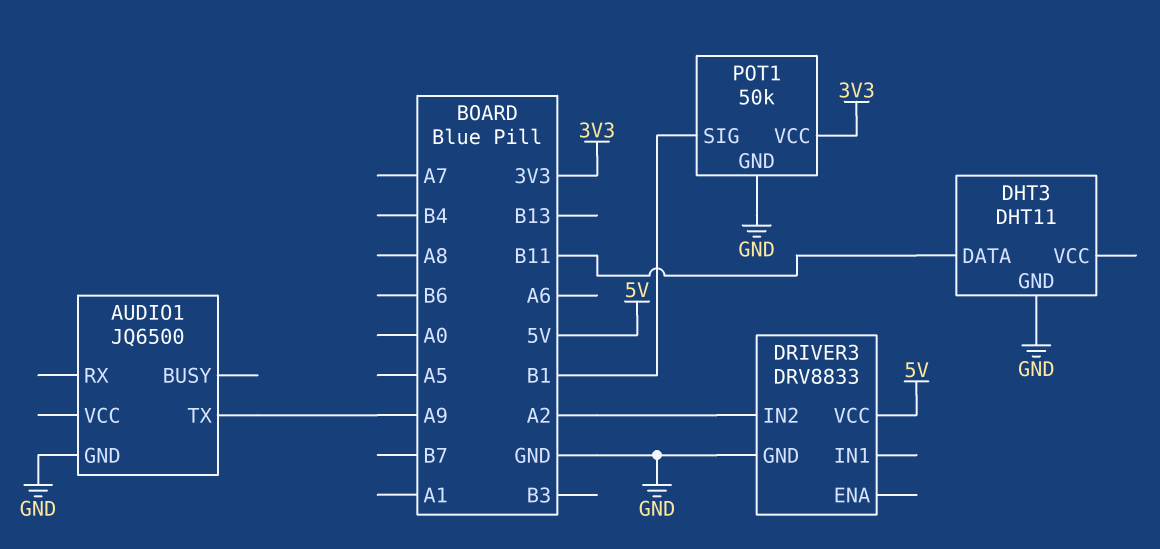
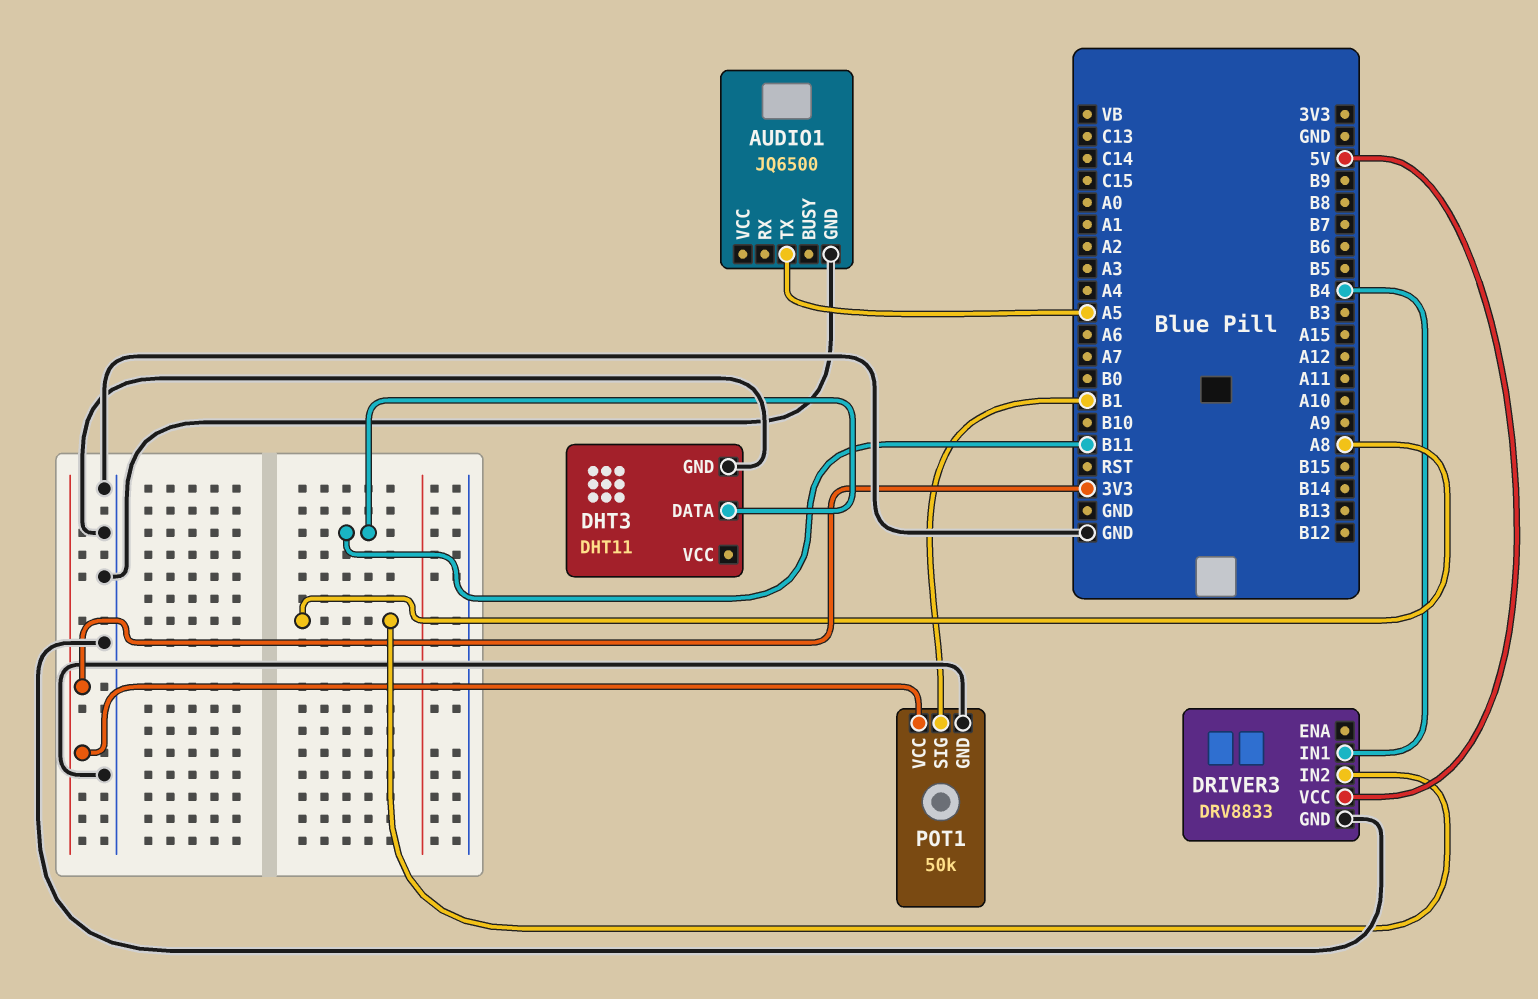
AUDIO1 pin TX: A9 -> A5
DRIVER3 pin IN1: none -> B4
DRIVER3 pin IN2: A2 -> A8

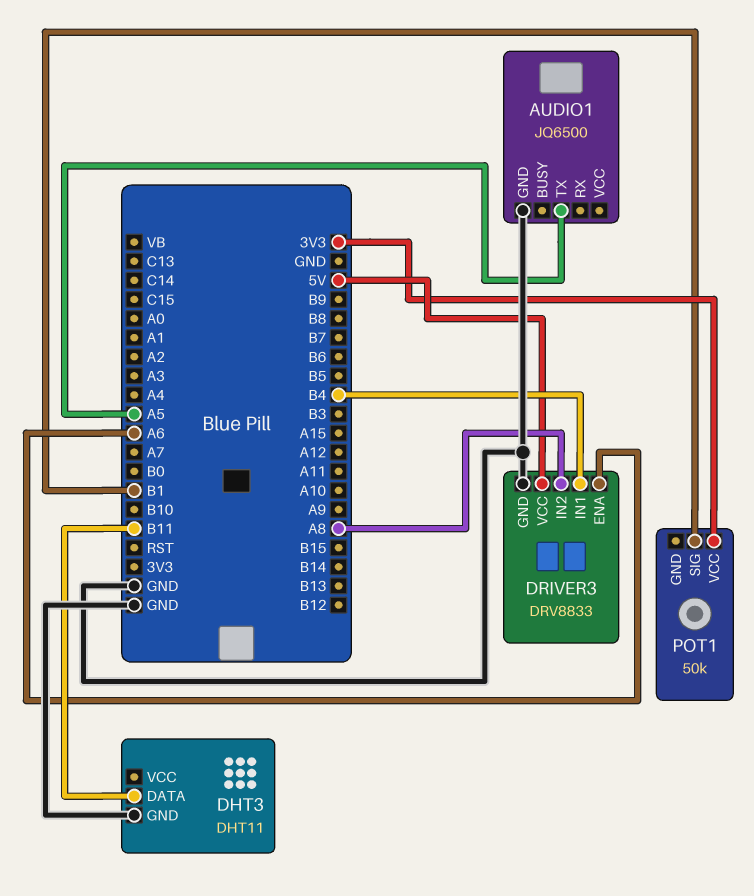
DRIVER3 pin ENA: none -> A6
POT1 pin GND: GND -> none

